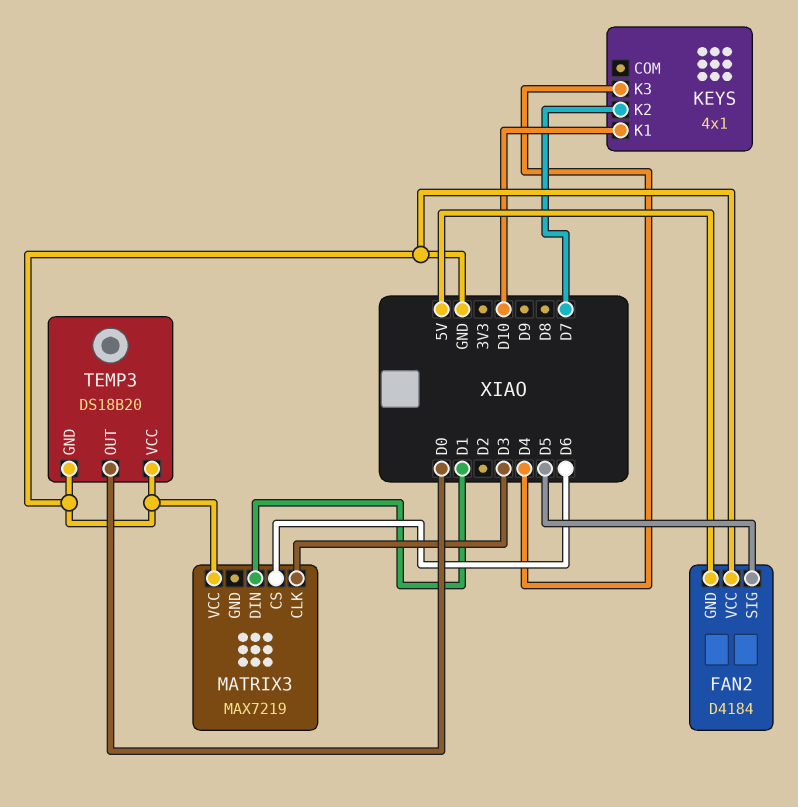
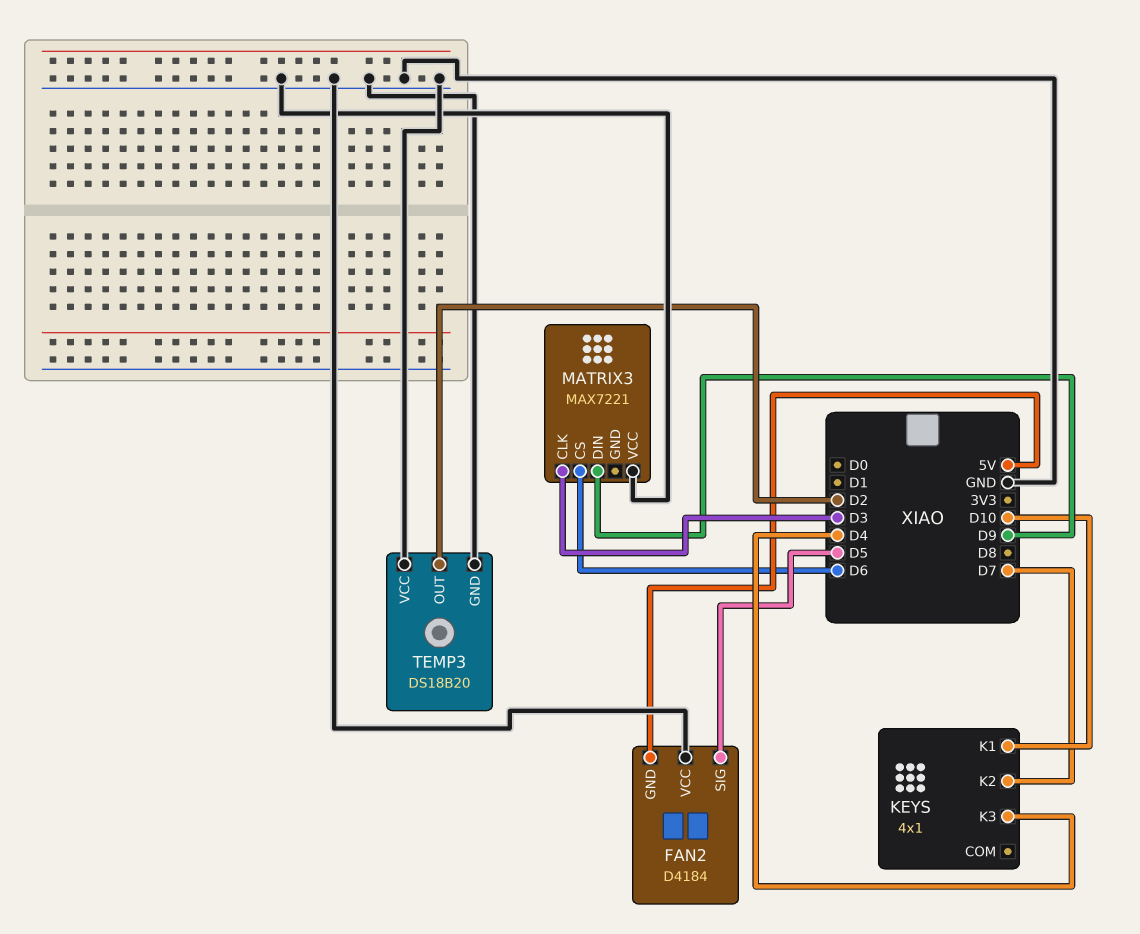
MATRIX3: MAX7219 -> MAX7221
MATRIX3 pin DIN: D1 -> D9
TEMP3 pin OUT: D0 -> D2

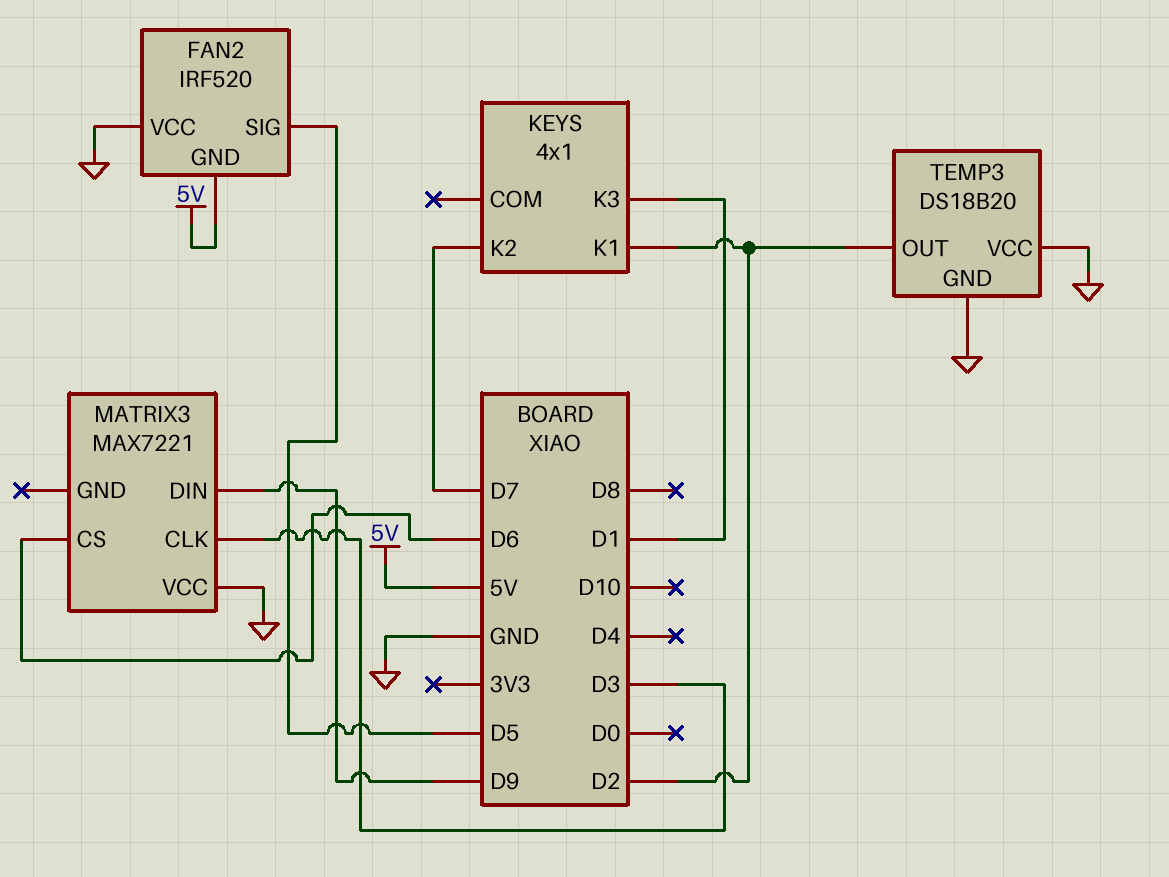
FAN2: D4184 -> IRF520
KEYS pin K1: D10 -> D2
KEYS pin K3: D4 -> D1

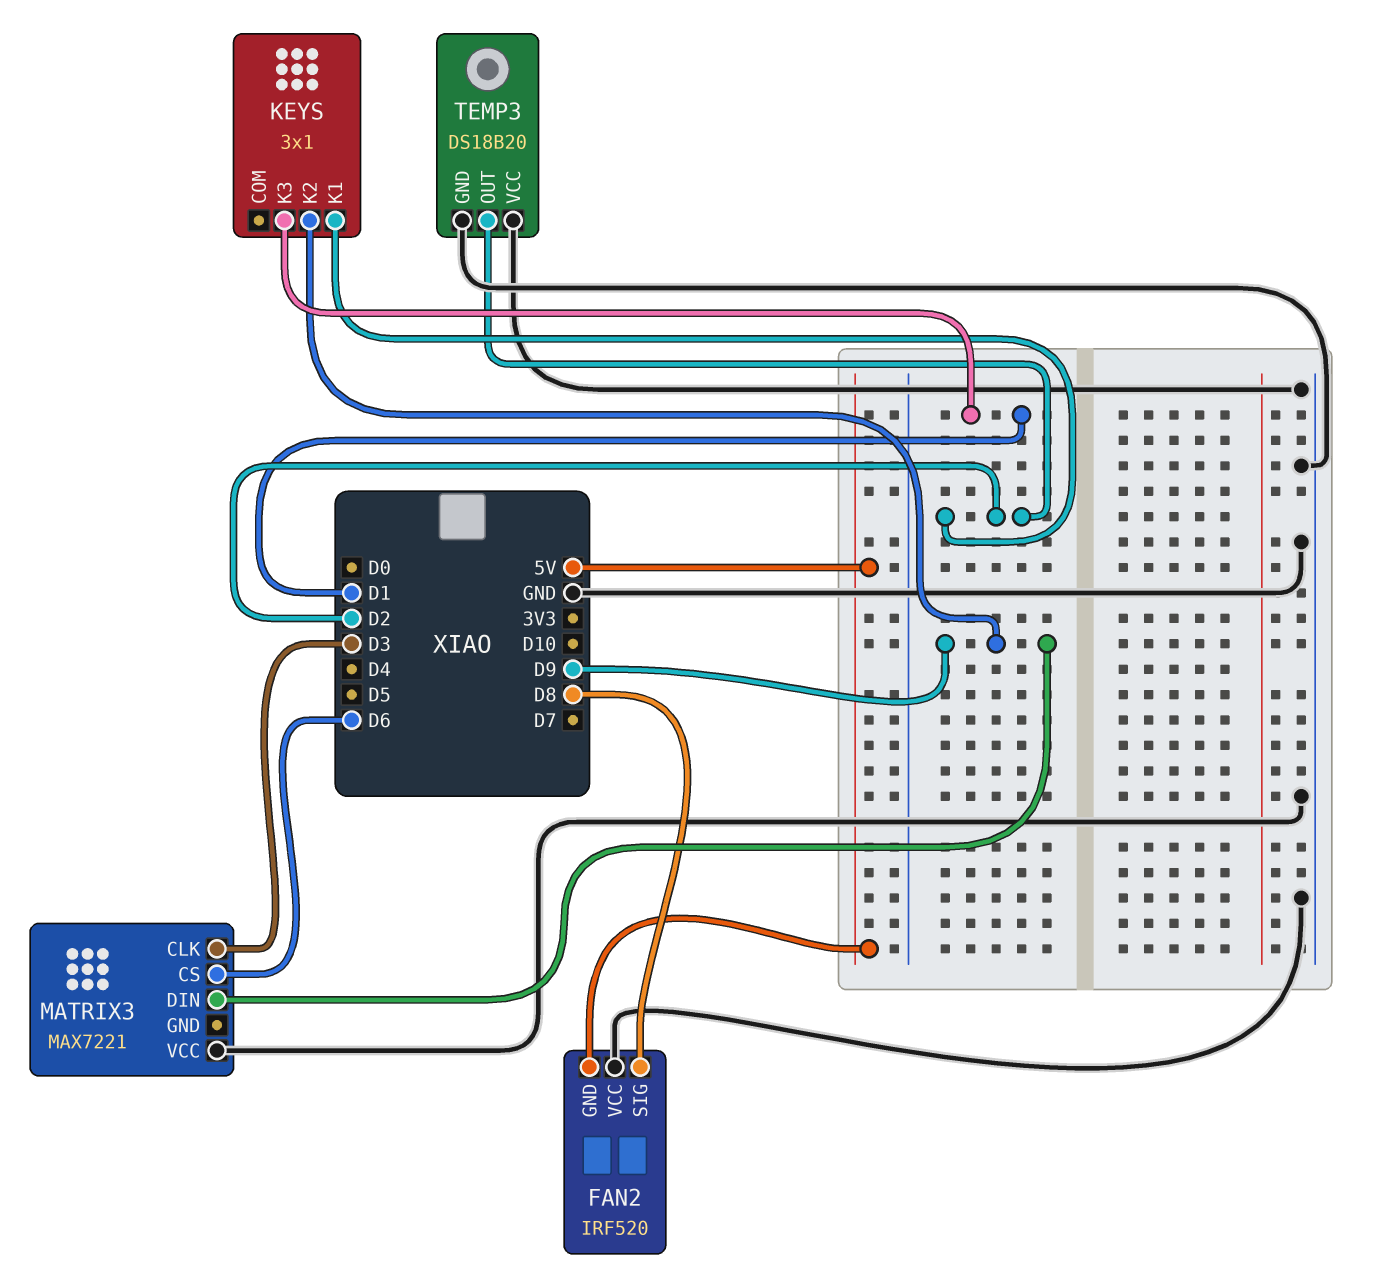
FAN2 pin SIG: D5 -> D8
KEYS: 4x1 -> 3x1
KEYS pin K2: D7 -> D9

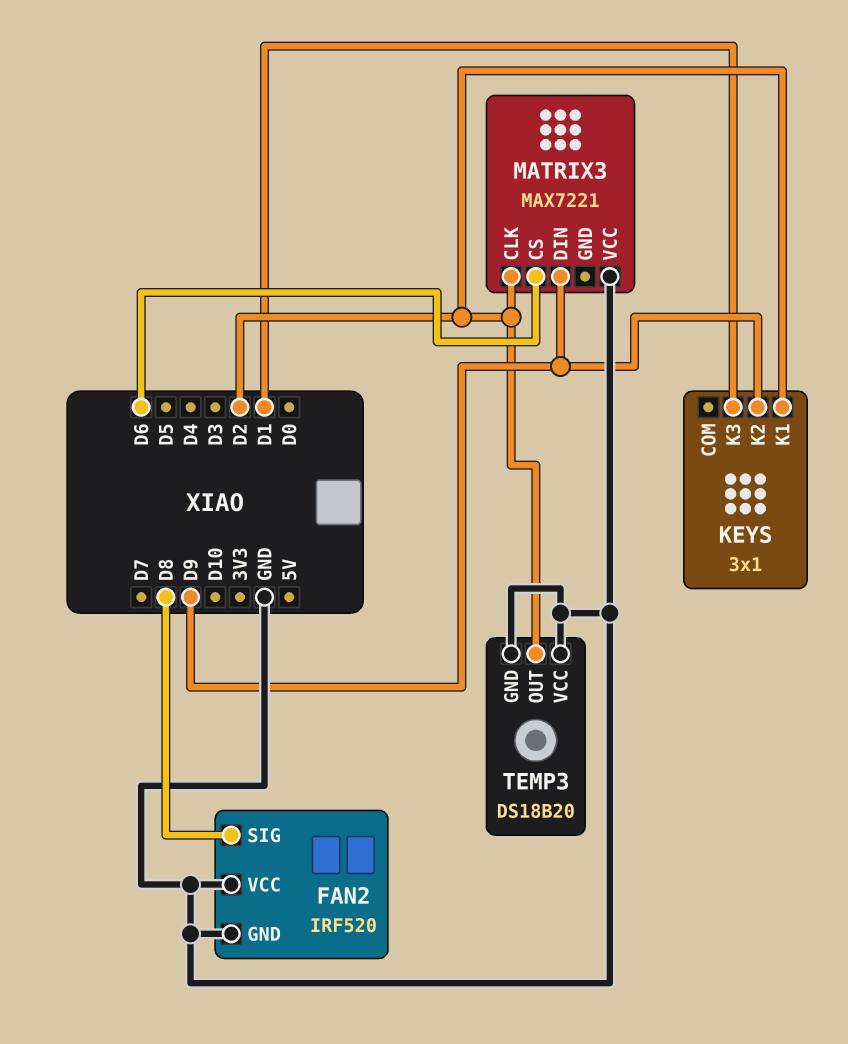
FAN2 pin GND: 5V -> GND
MATRIX3 pin CLK: D3 -> D2

